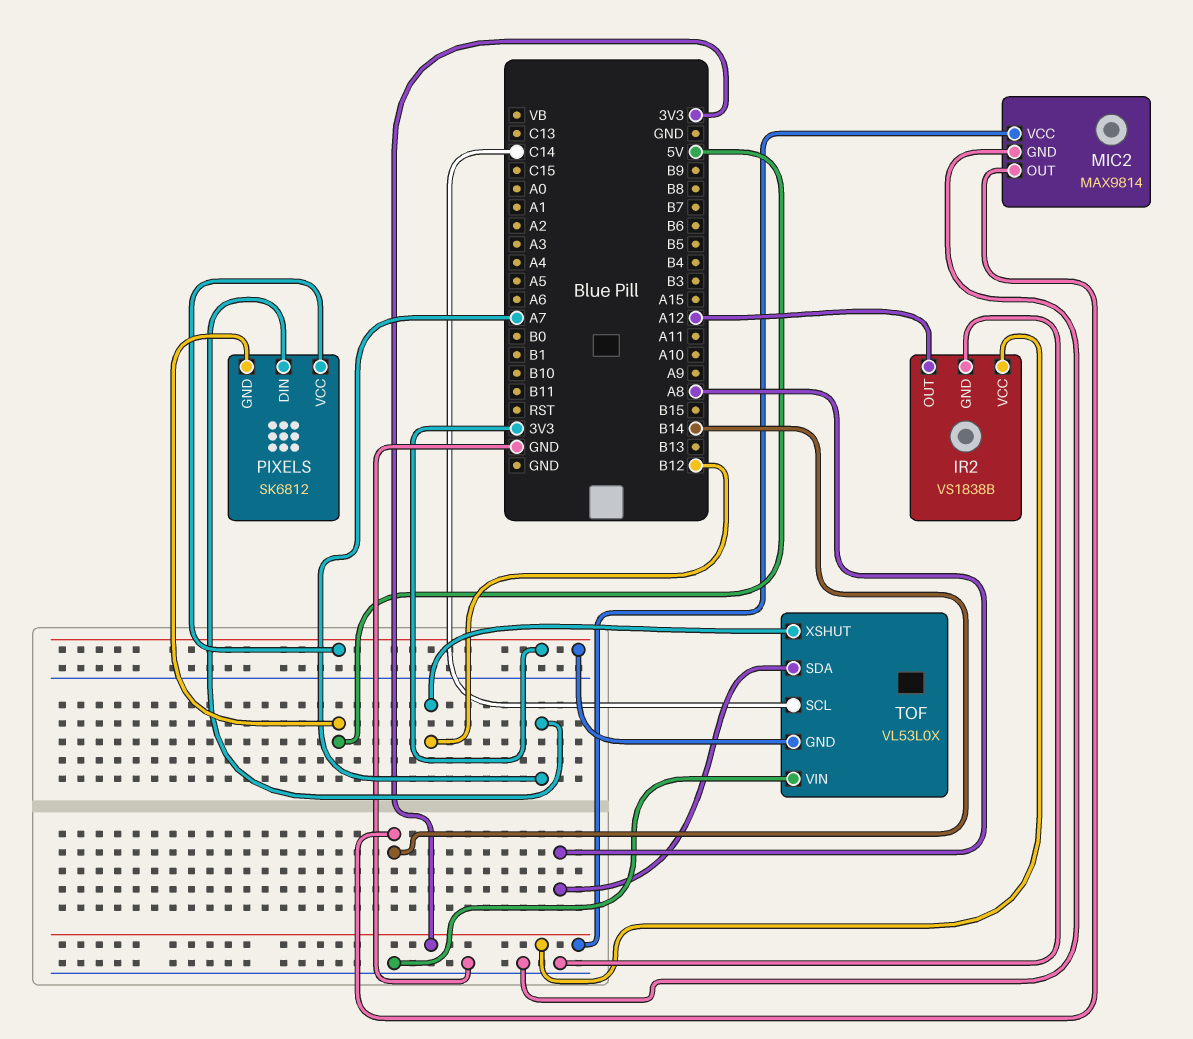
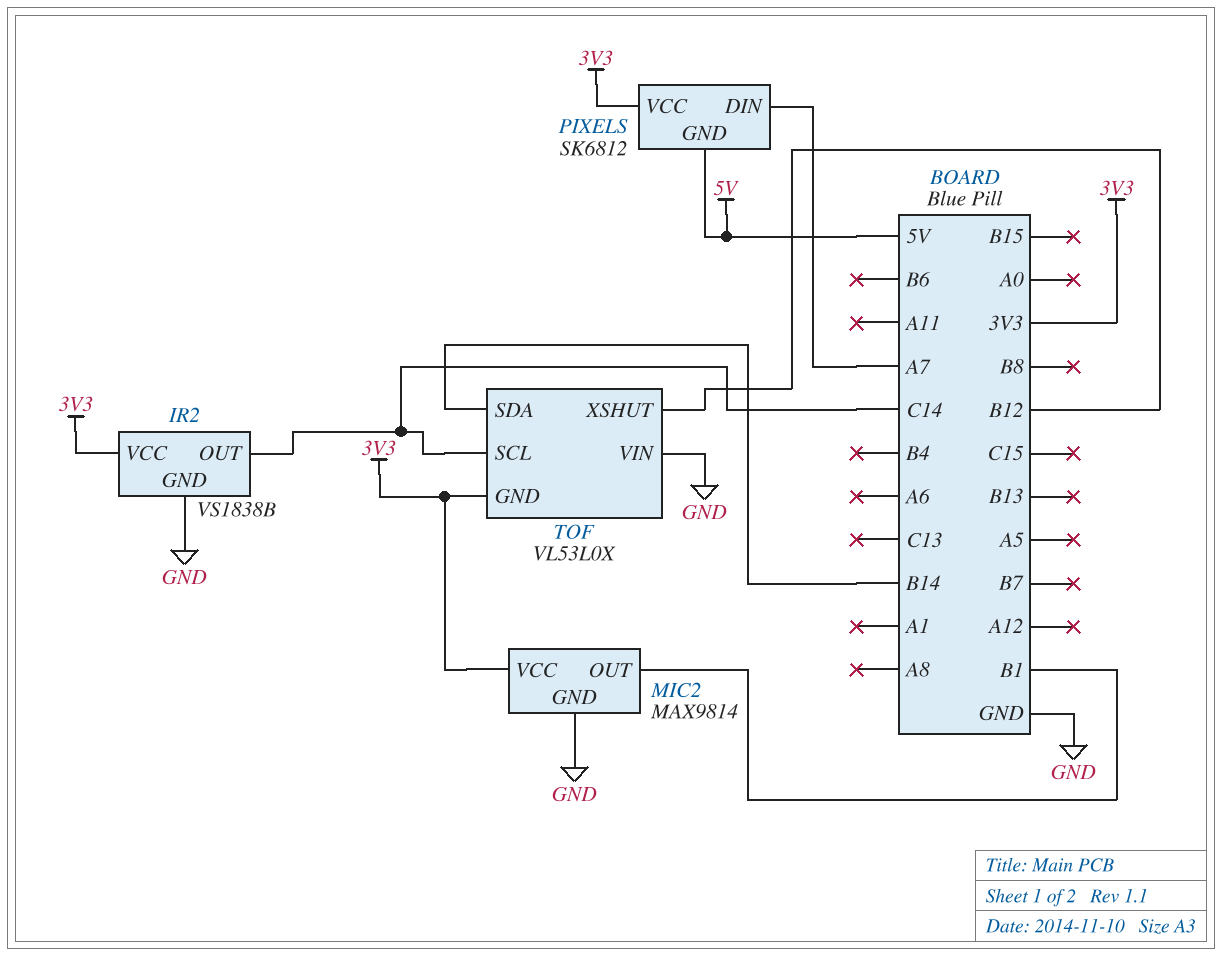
IR2 pin OUT: A12 -> C14
MIC2 pin OUT: B14 -> B1
TOF pin SDA: A8 -> B14

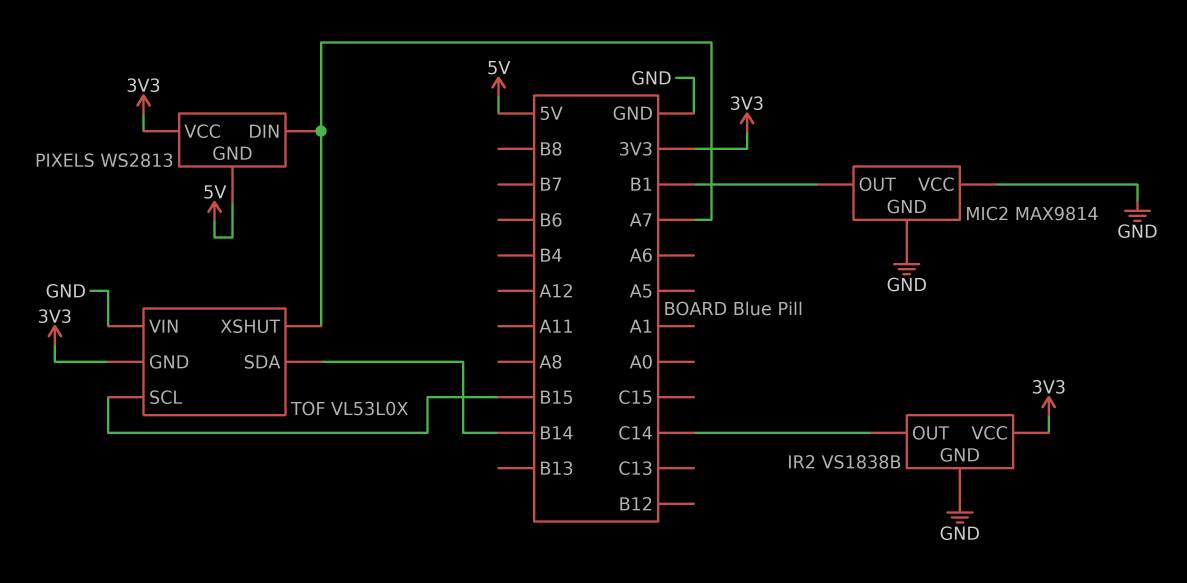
MIC2 pin VCC: 3V3 -> GND
PIXELS: SK6812 -> WS2813
TOF pin SCL: C14 -> B15
TOF pin XSHUT: B12 -> A7

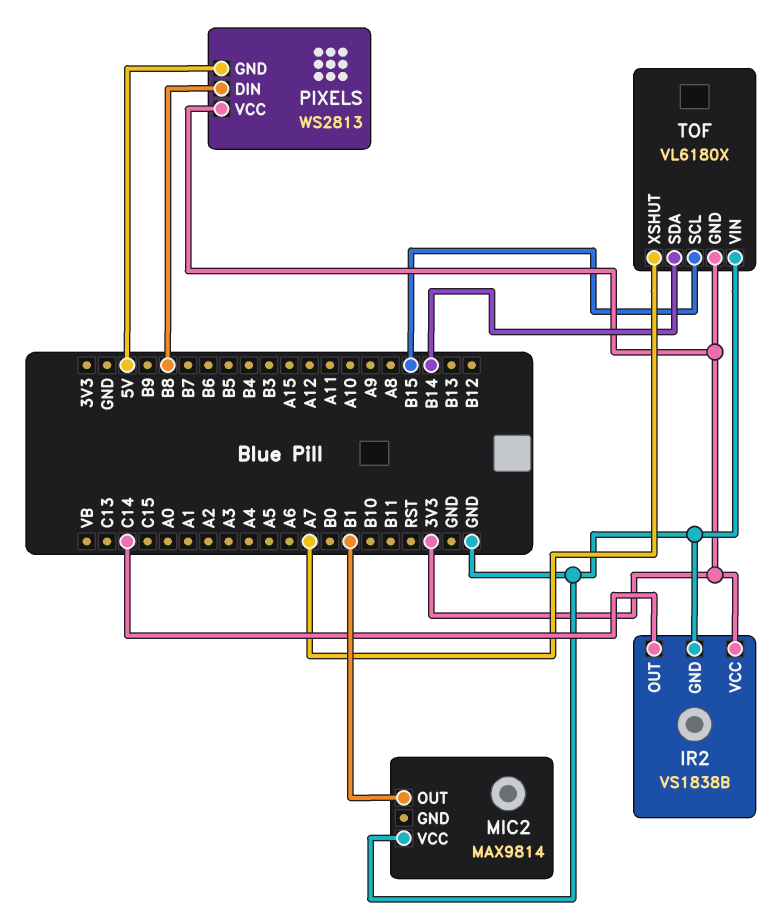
MIC2 pin GND: GND -> none
PIXELS pin DIN: A7 -> B8
TOF: VL53L0X -> VL6180X

